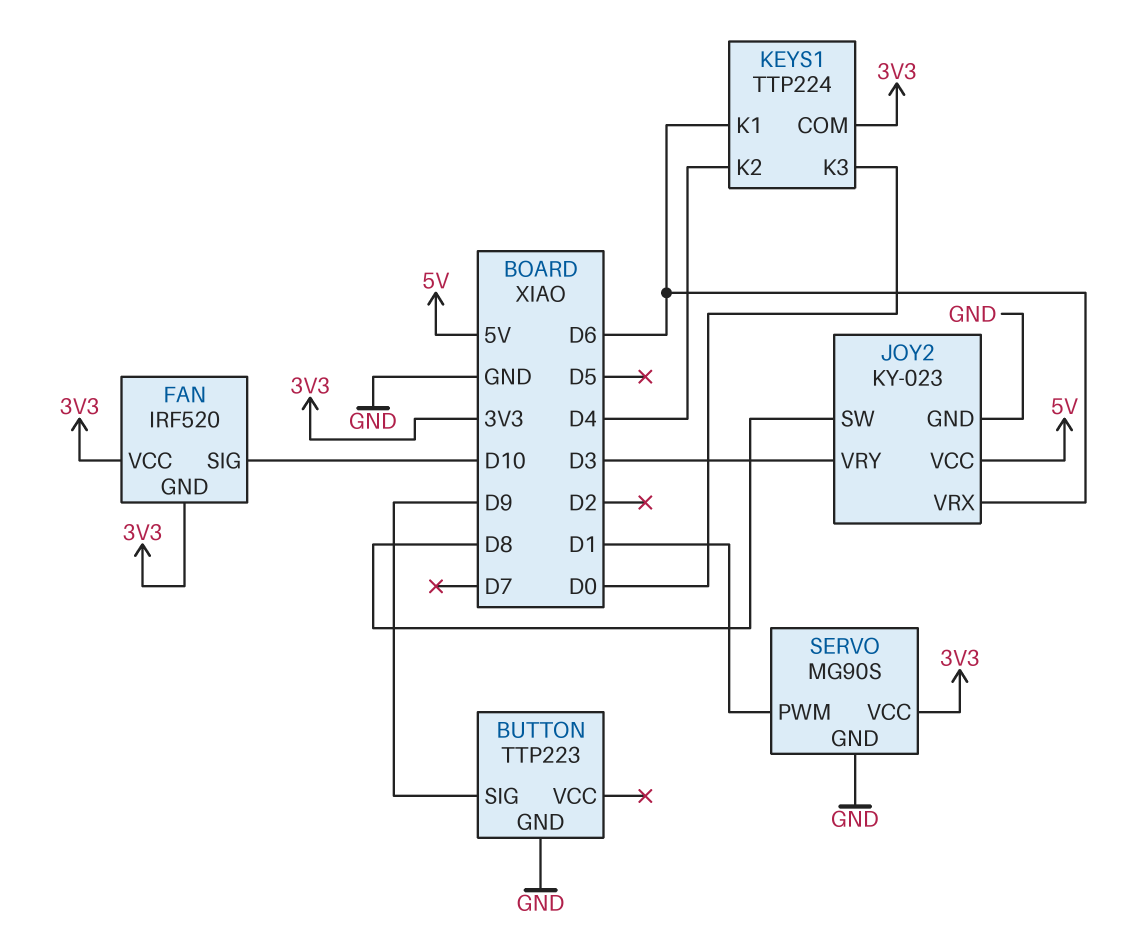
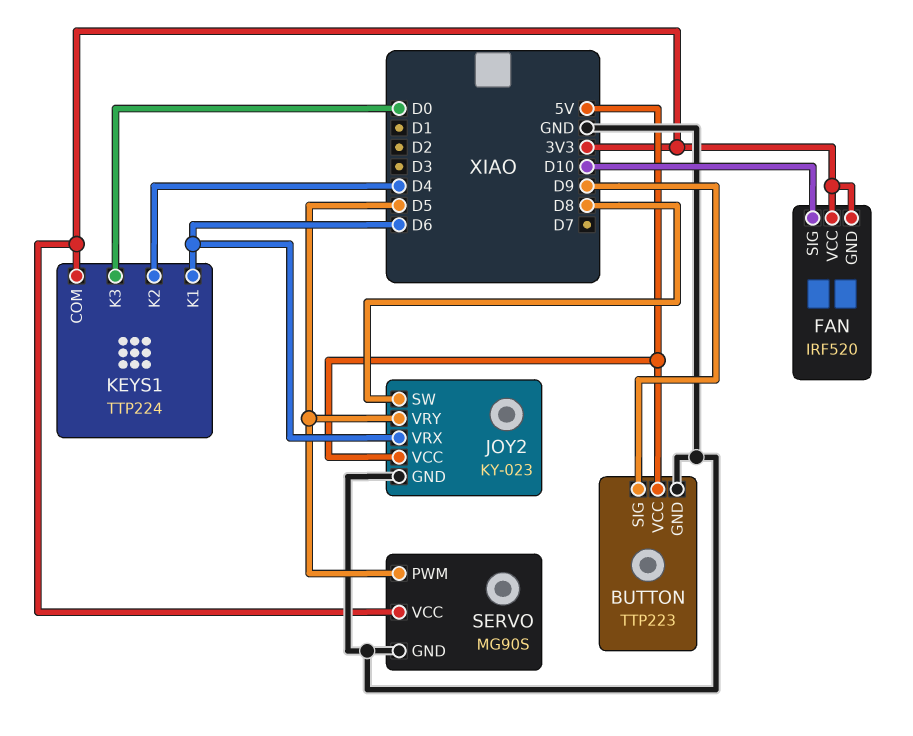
BUTTON pin VCC: none -> 5V
JOY2 pin VRY: D3 -> D5
SERVO pin PWM: D1 -> D5

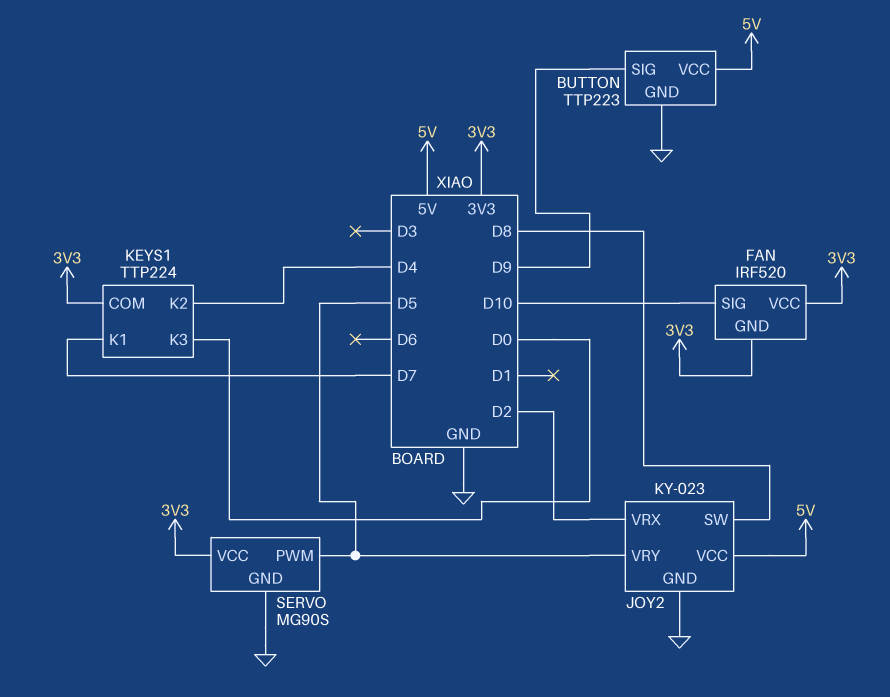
JOY2 pin VRX: D6 -> D2
KEYS1 pin K1: D6 -> D7

